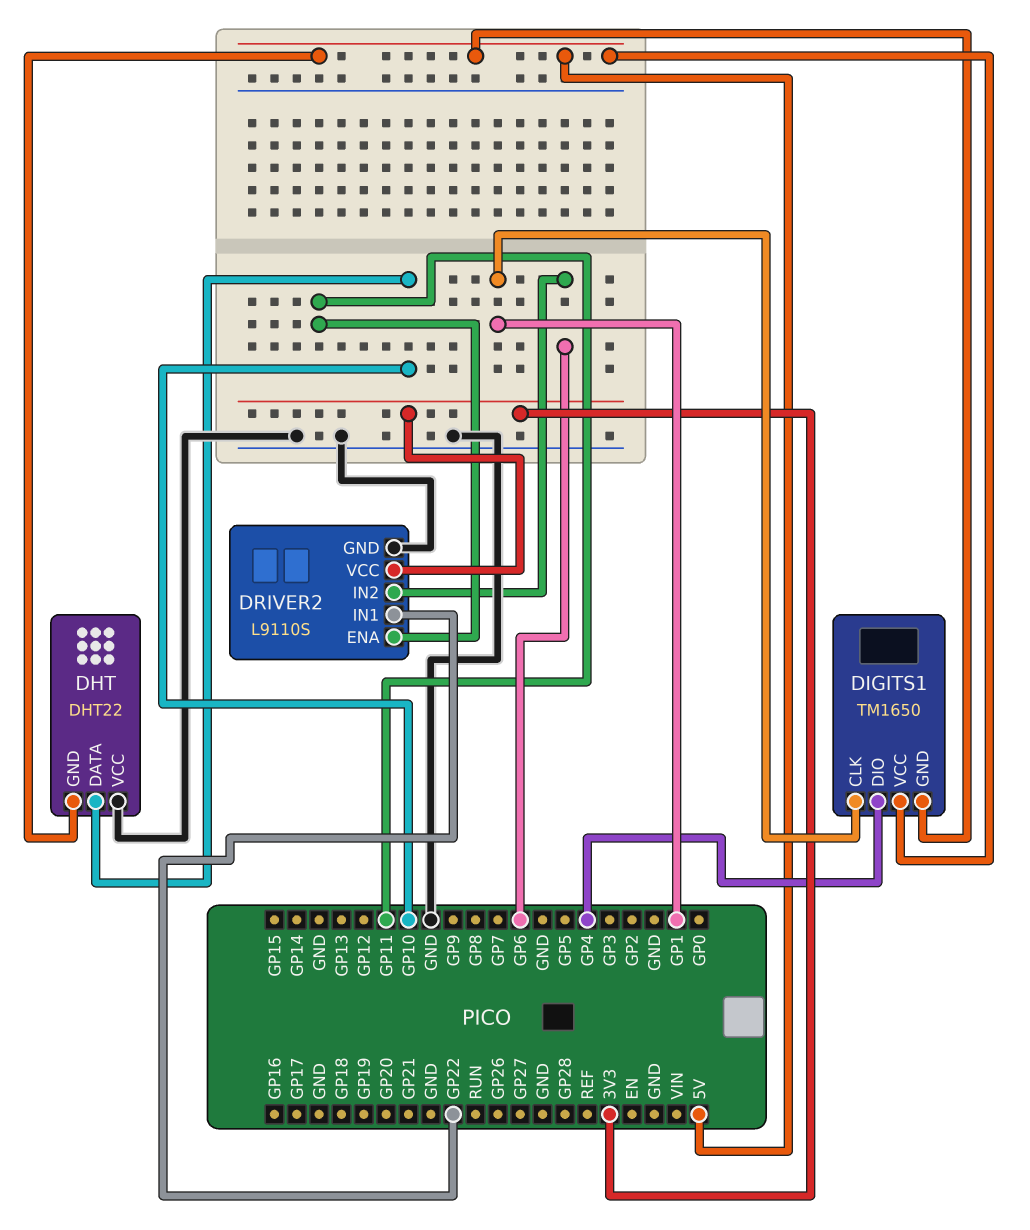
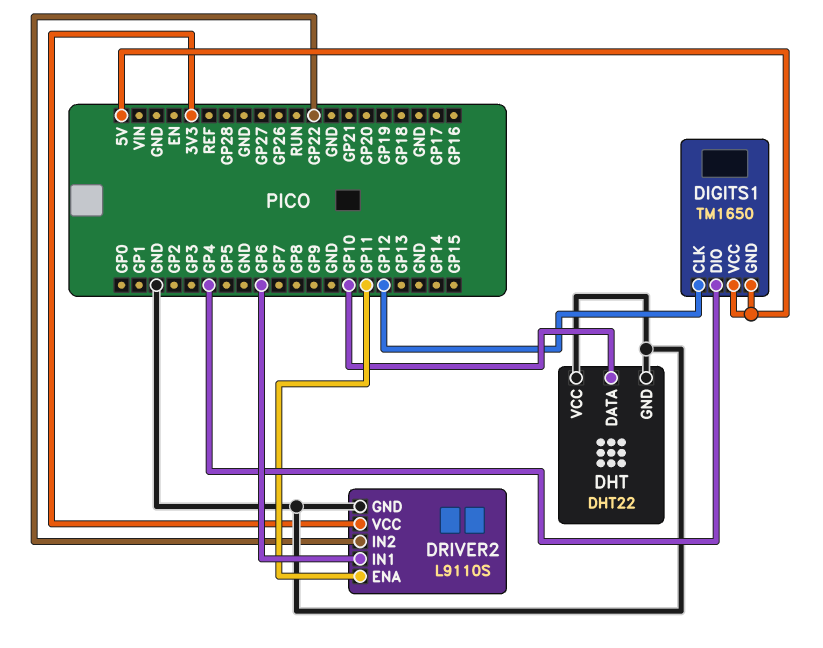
DHT pin GND: 5V -> GND
DIGITS1 pin CLK: GP1 -> GP12
DRIVER2 pin IN1: GP22 -> GP6
DRIVER2 pin IN2: GP6 -> GP22

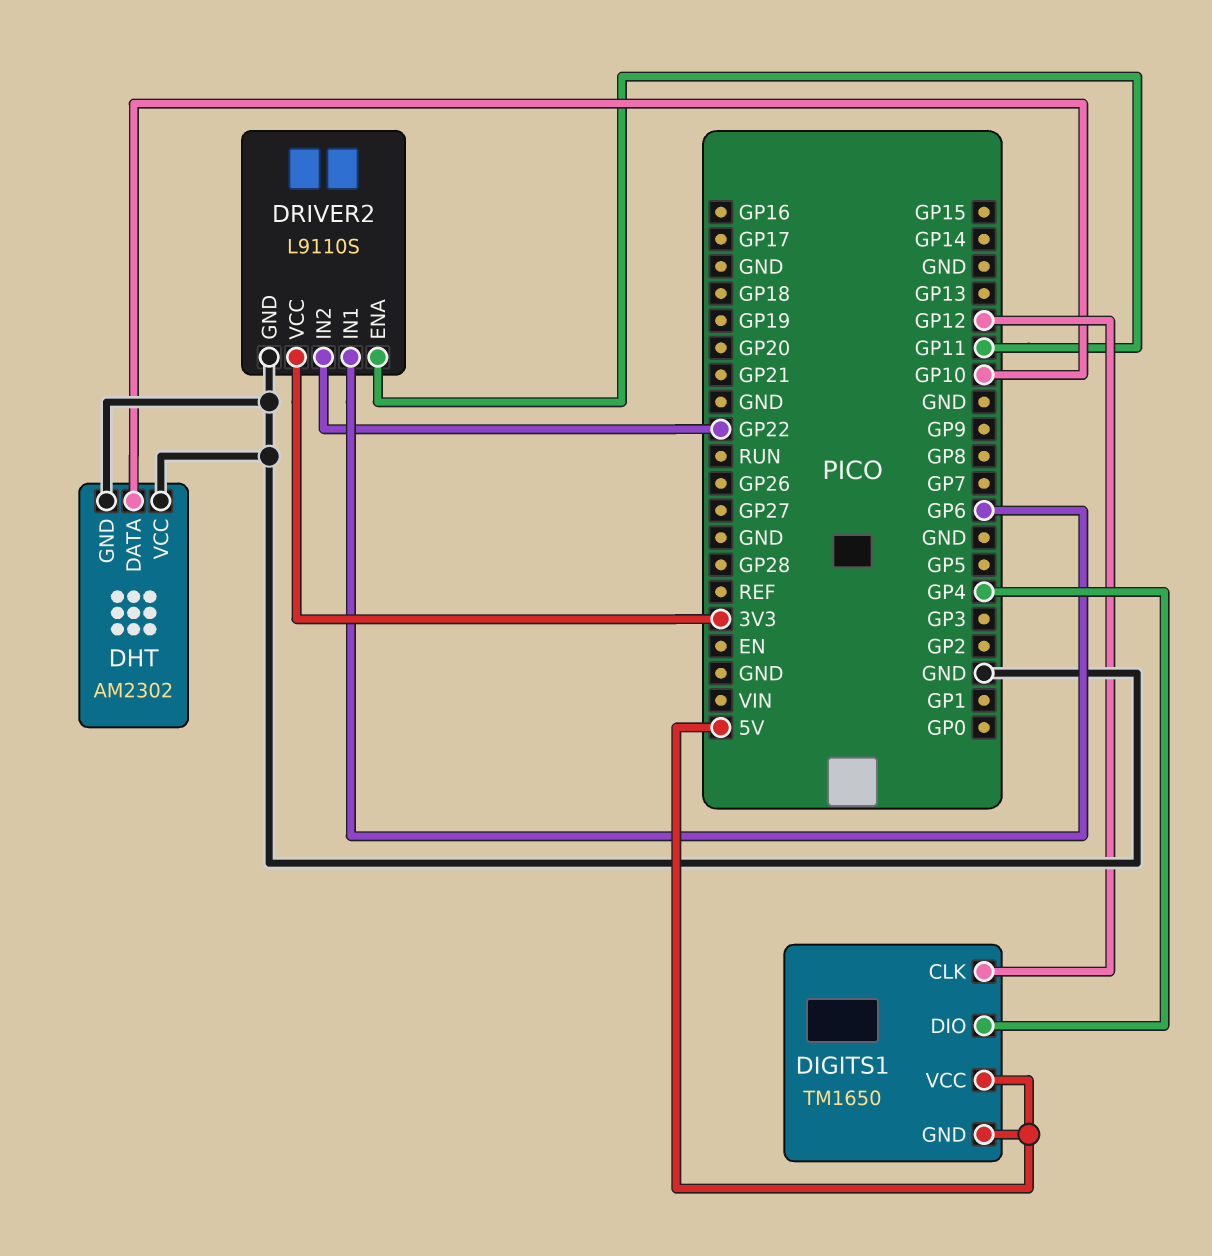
DHT: DHT22 -> AM2302

